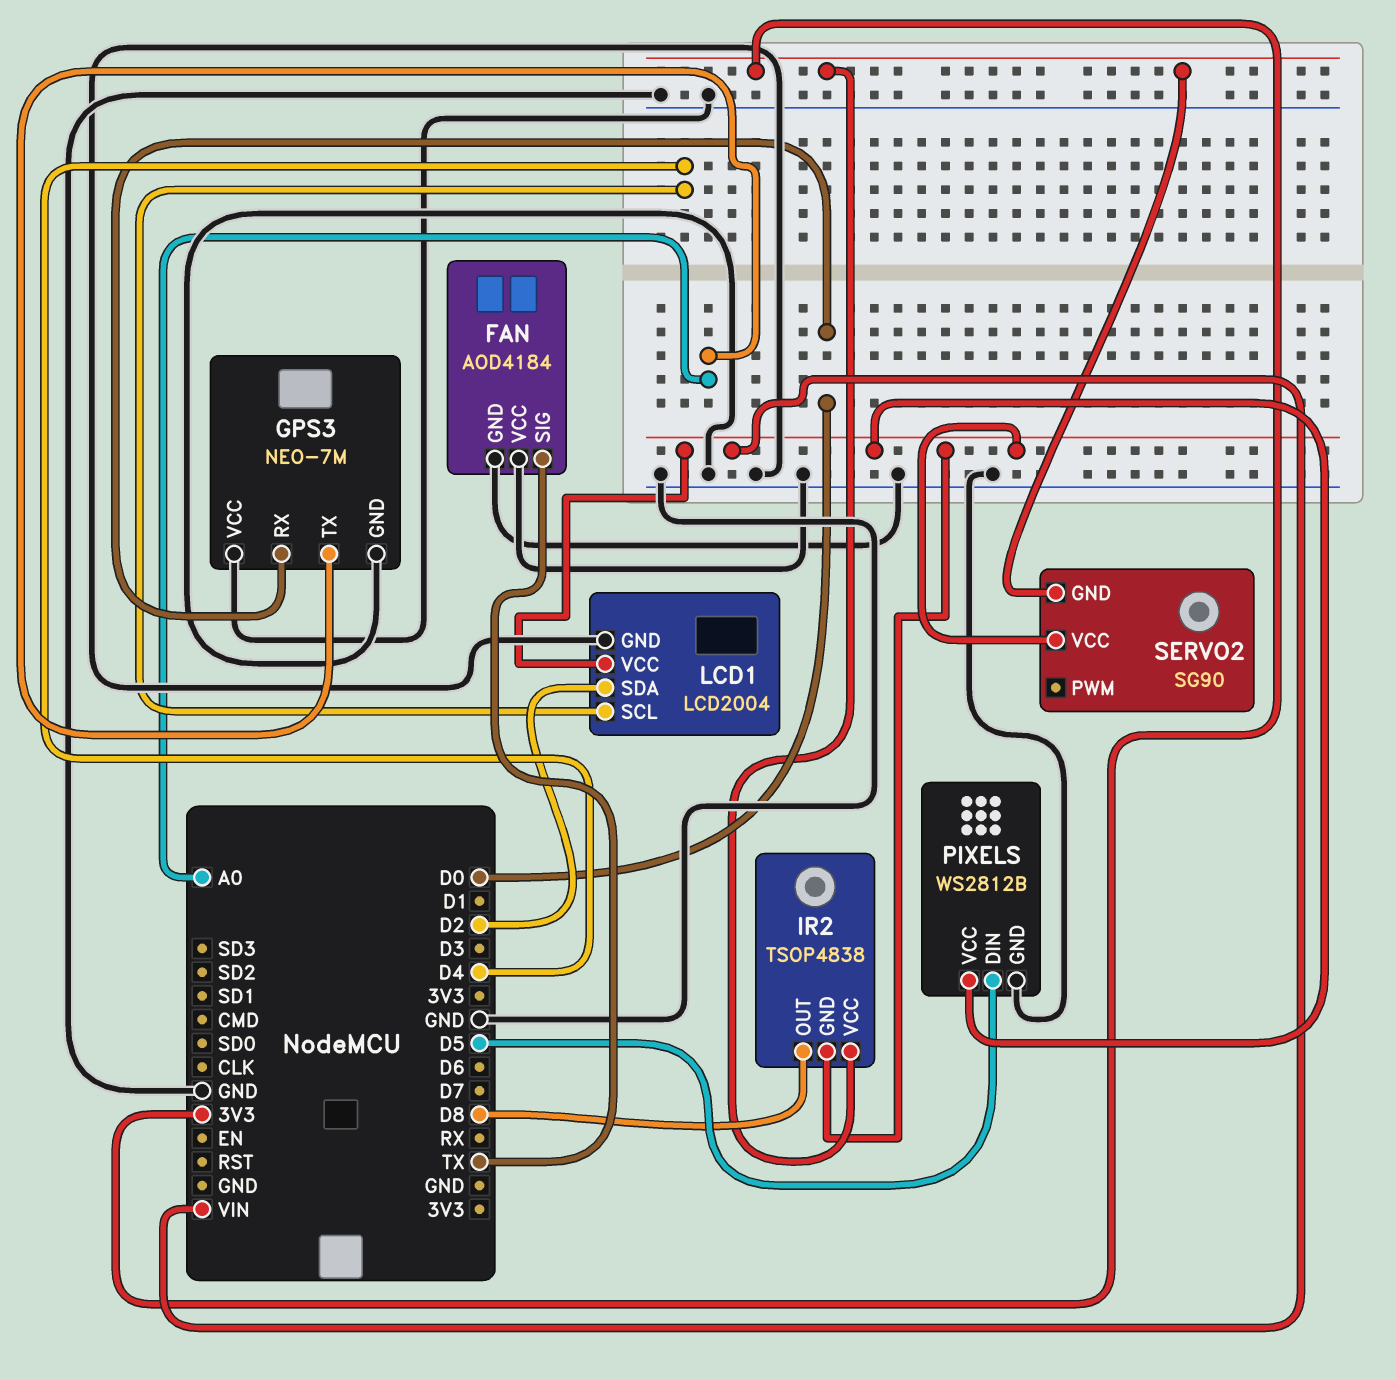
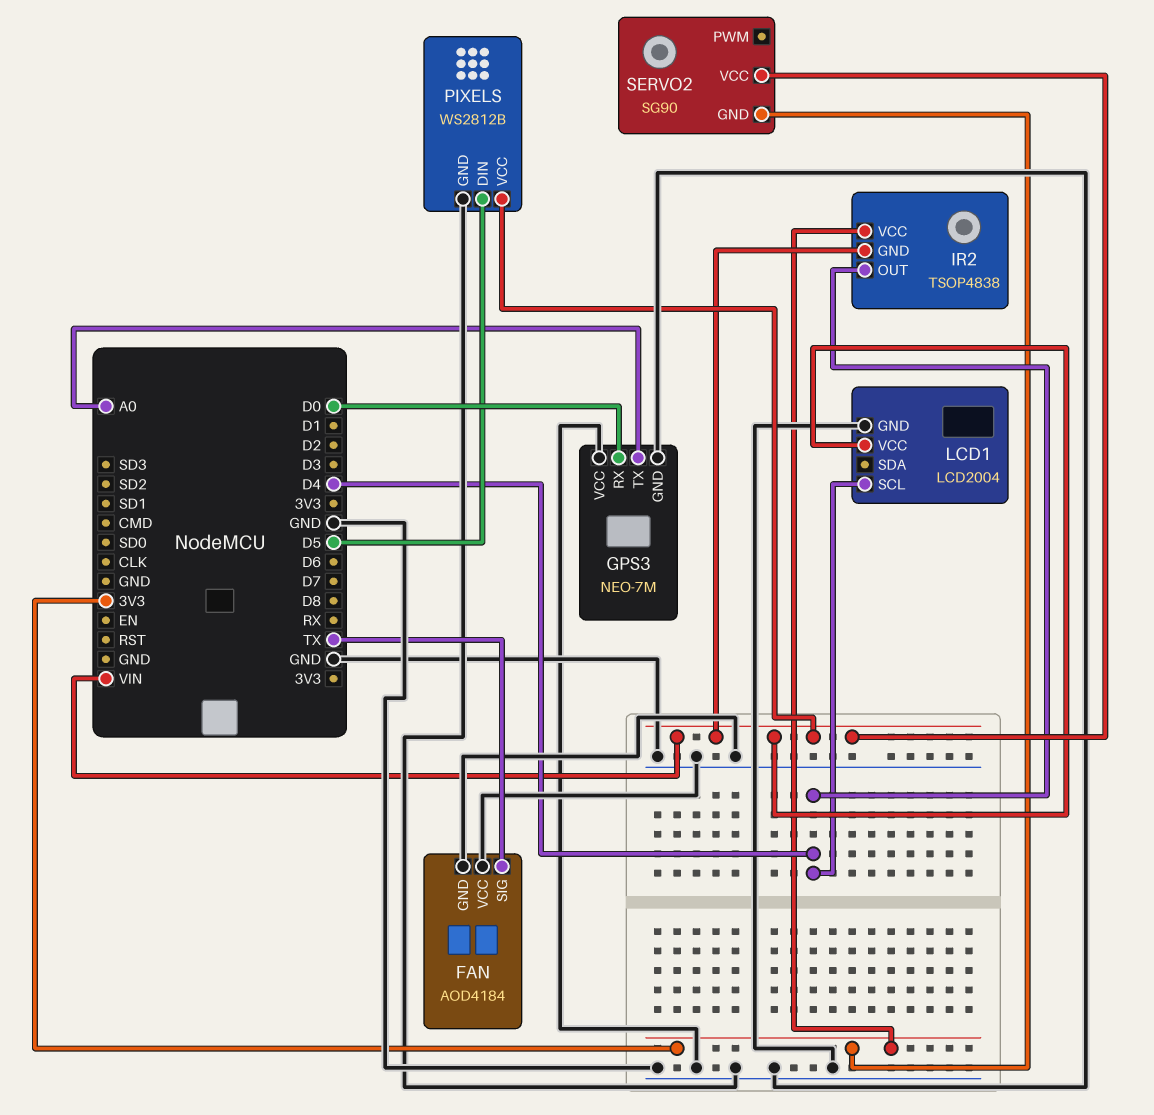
IR2 pin OUT: D8 -> D4
LCD1 pin SDA: D2 -> none

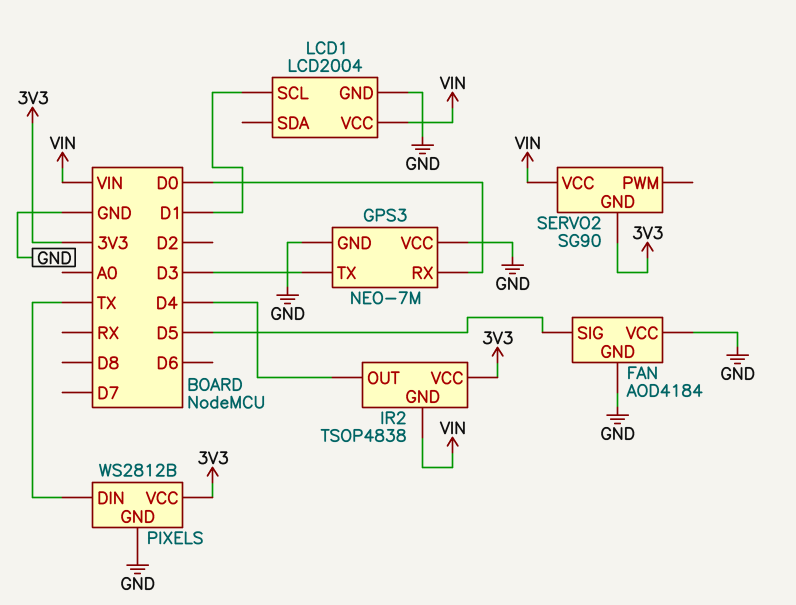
FAN pin SIG: TX -> D5
GPS3 pin TX: A0 -> D3
LCD1 pin SCL: D4 -> D1
PIXELS pin DIN: D5 -> TX
PIXELS pin VCC: VIN -> 3V3

